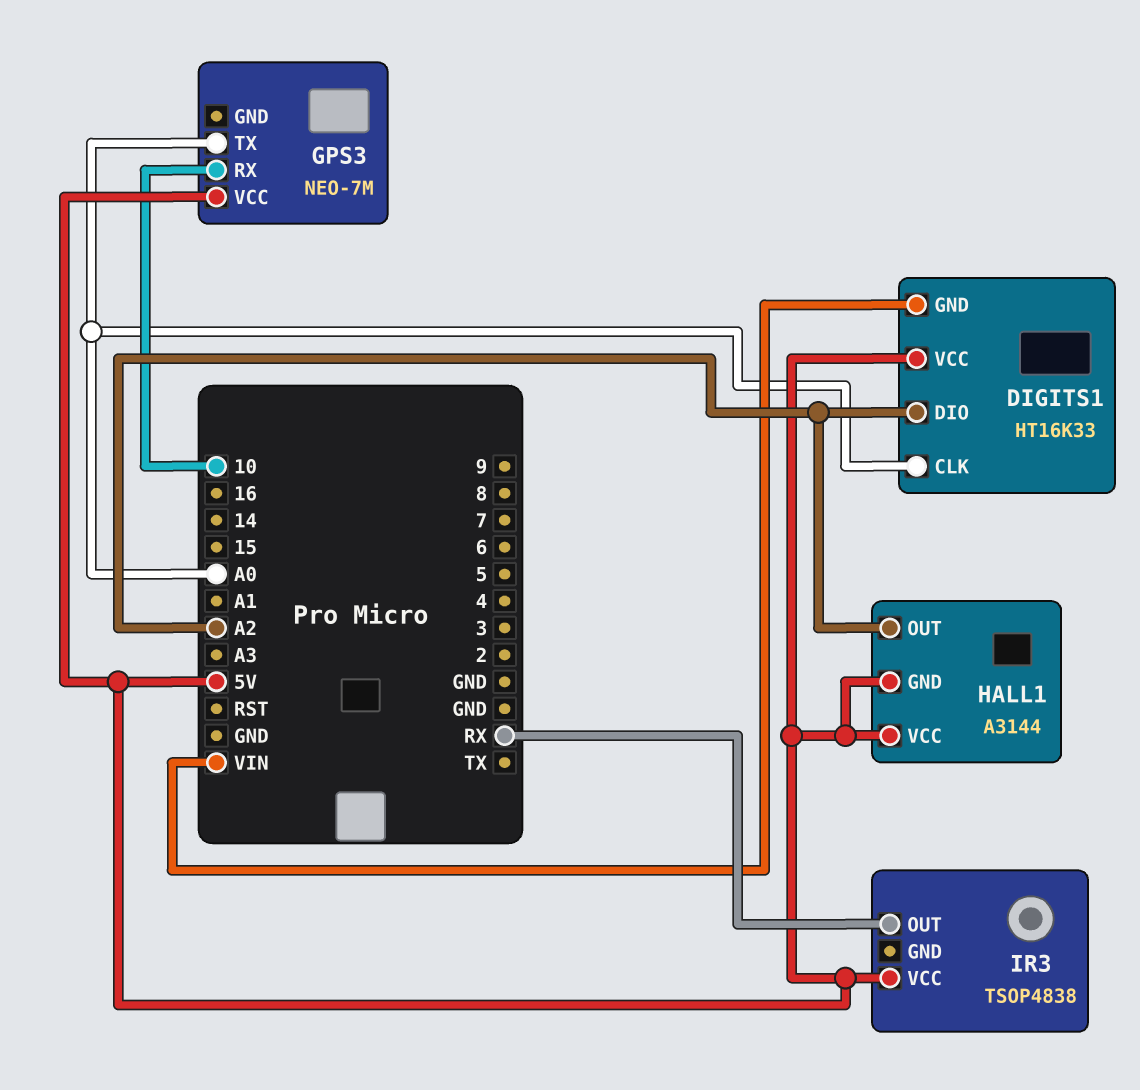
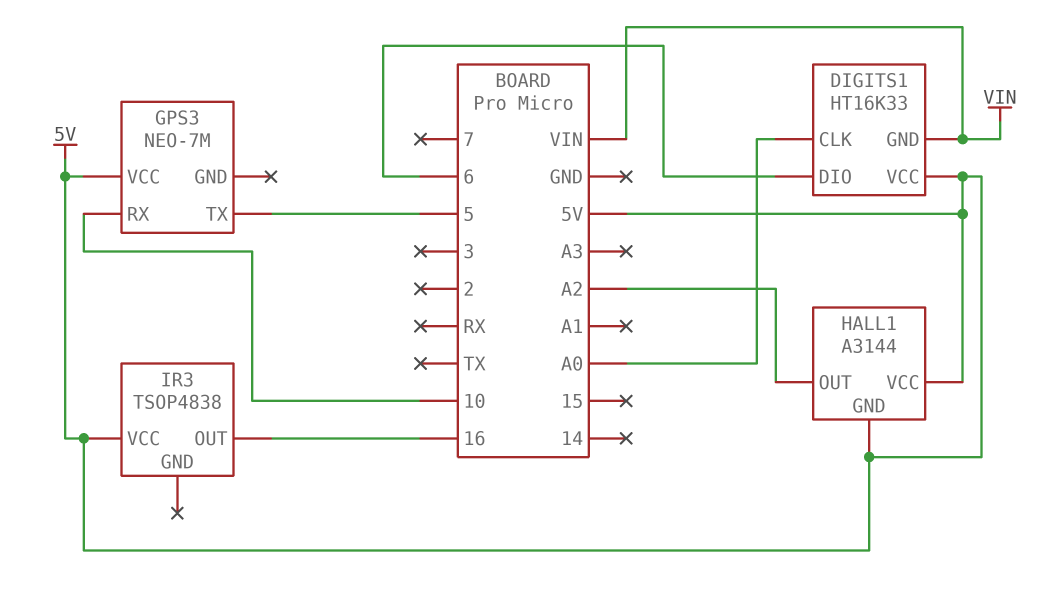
DIGITS1 pin DIO: A2 -> 6
GPS3 pin TX: A0 -> 5
IR3 pin OUT: RX -> 16

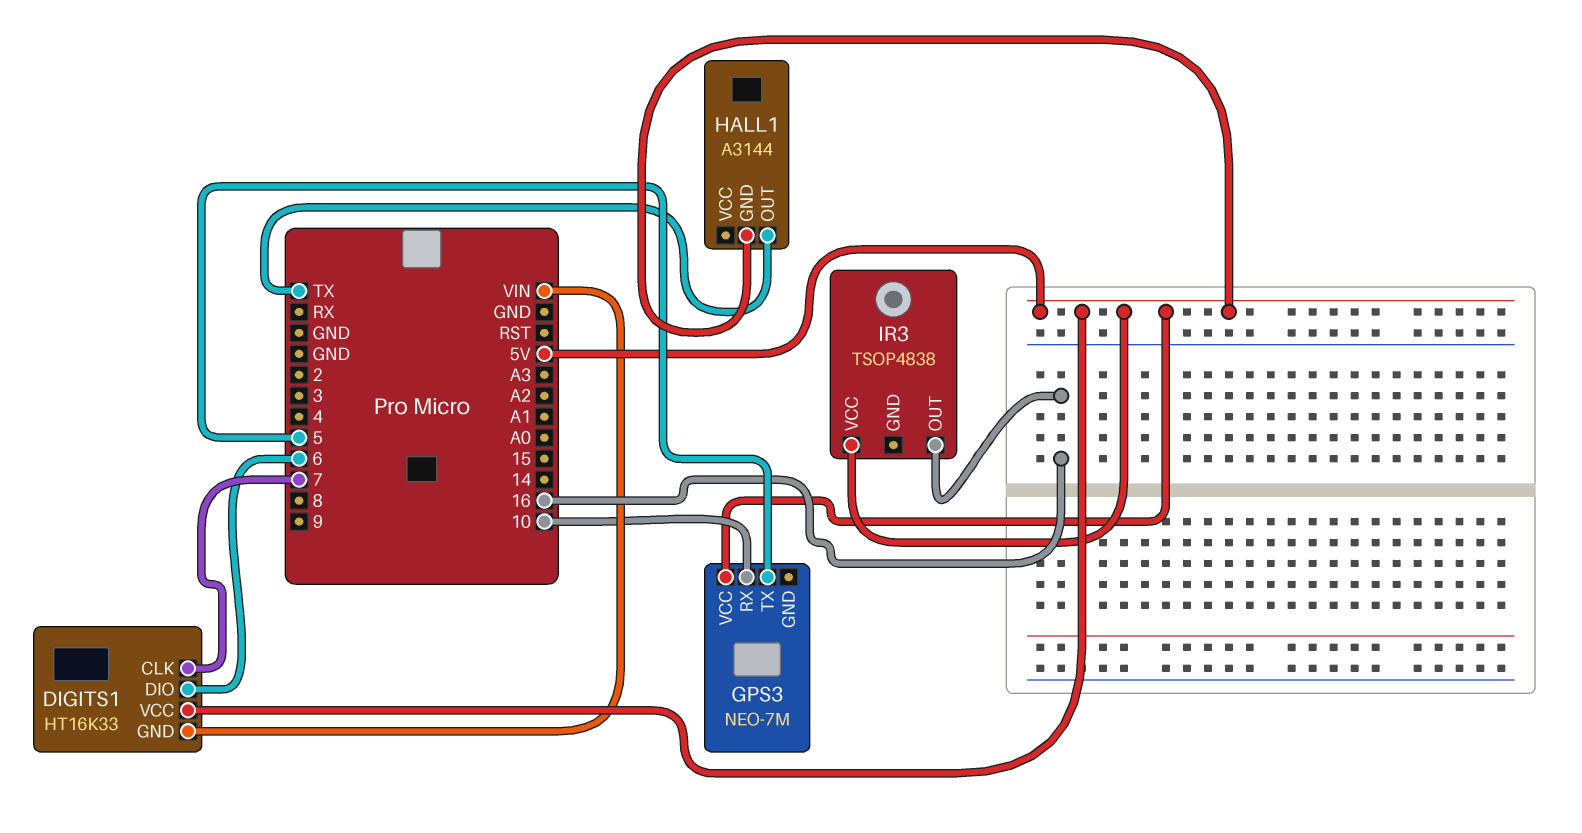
DIGITS1 pin CLK: A0 -> 7
HALL1 pin OUT: A2 -> TX
HALL1 pin VCC: 5V -> none

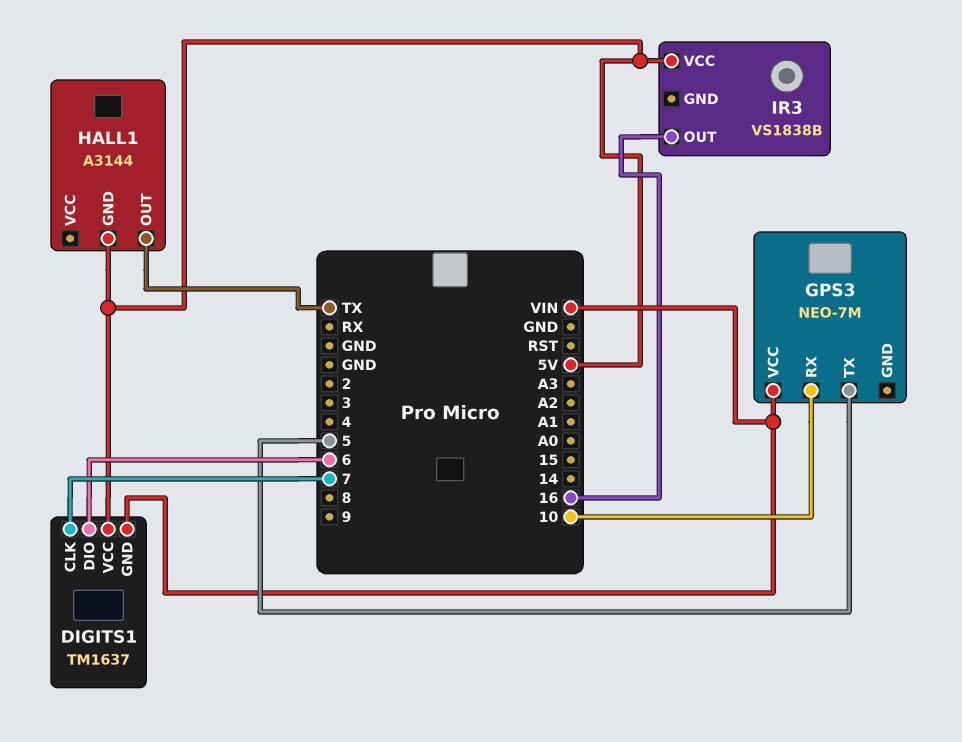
DIGITS1: HT16K33 -> TM1637
GPS3 pin VCC: 5V -> VIN
IR3: TSOP4838 -> VS1838B

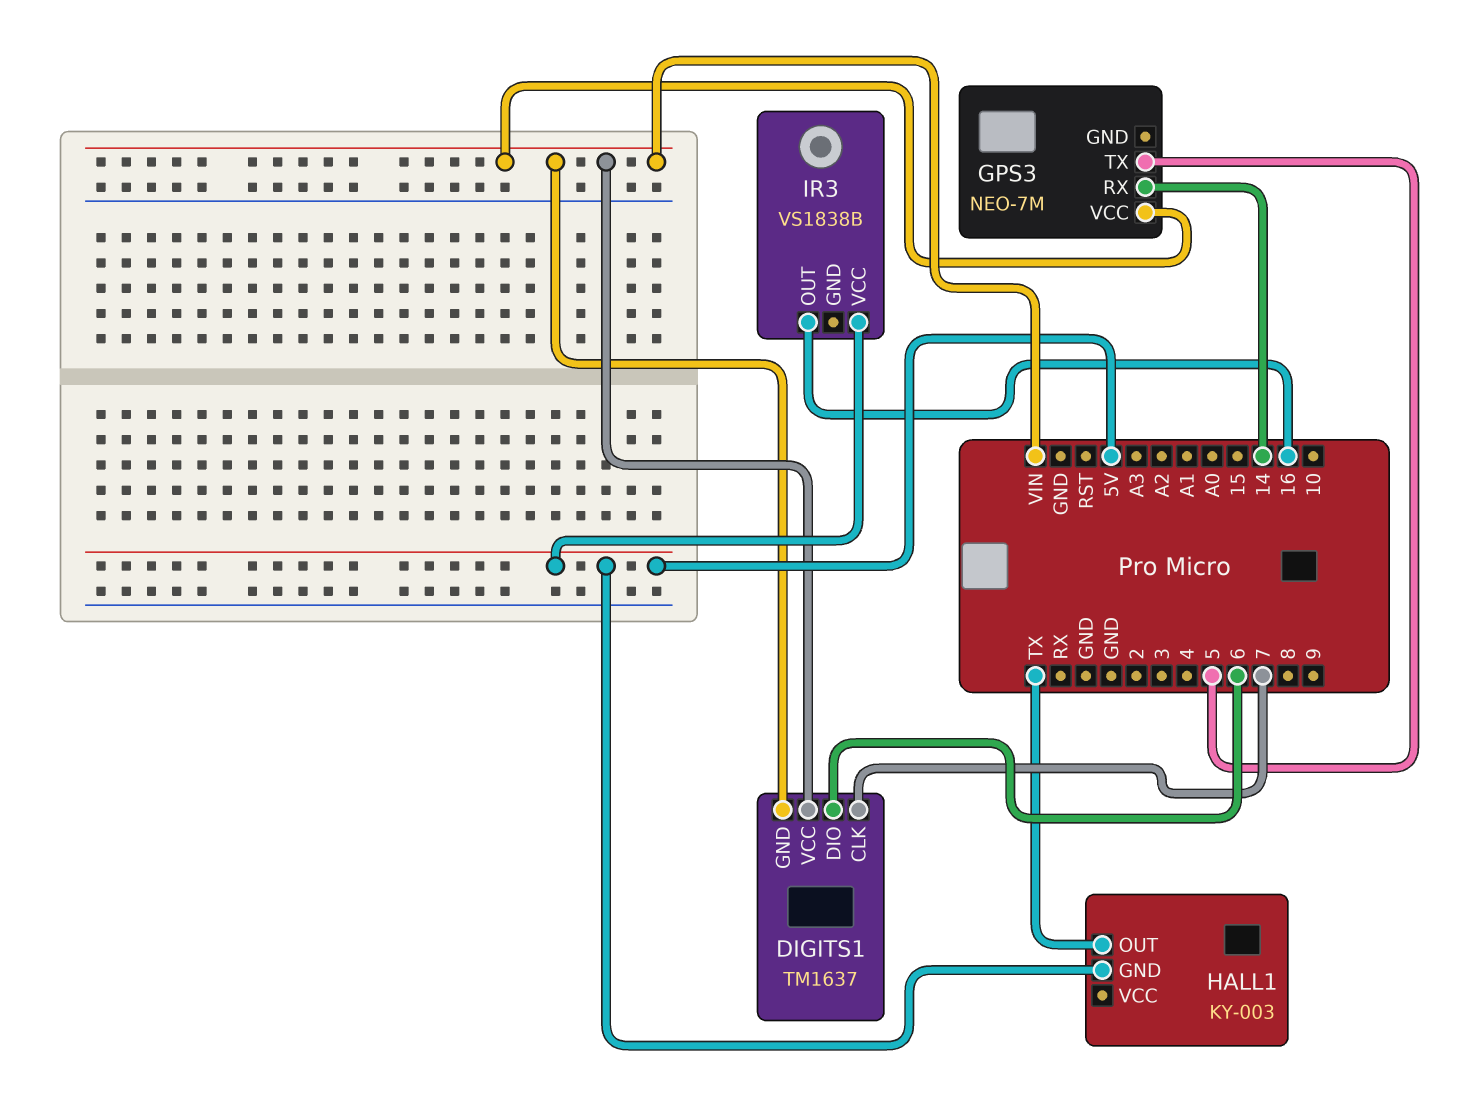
DIGITS1 pin VCC: 5V -> VIN
GPS3 pin RX: 10 -> 14
HALL1: A3144 -> KY-003

